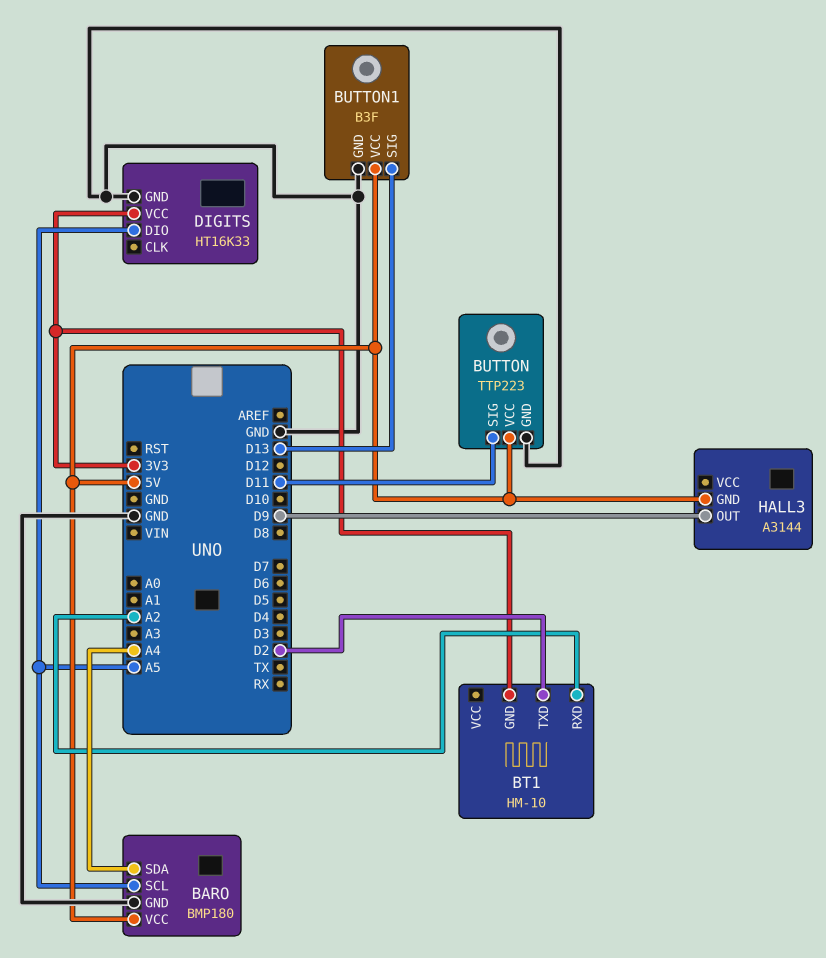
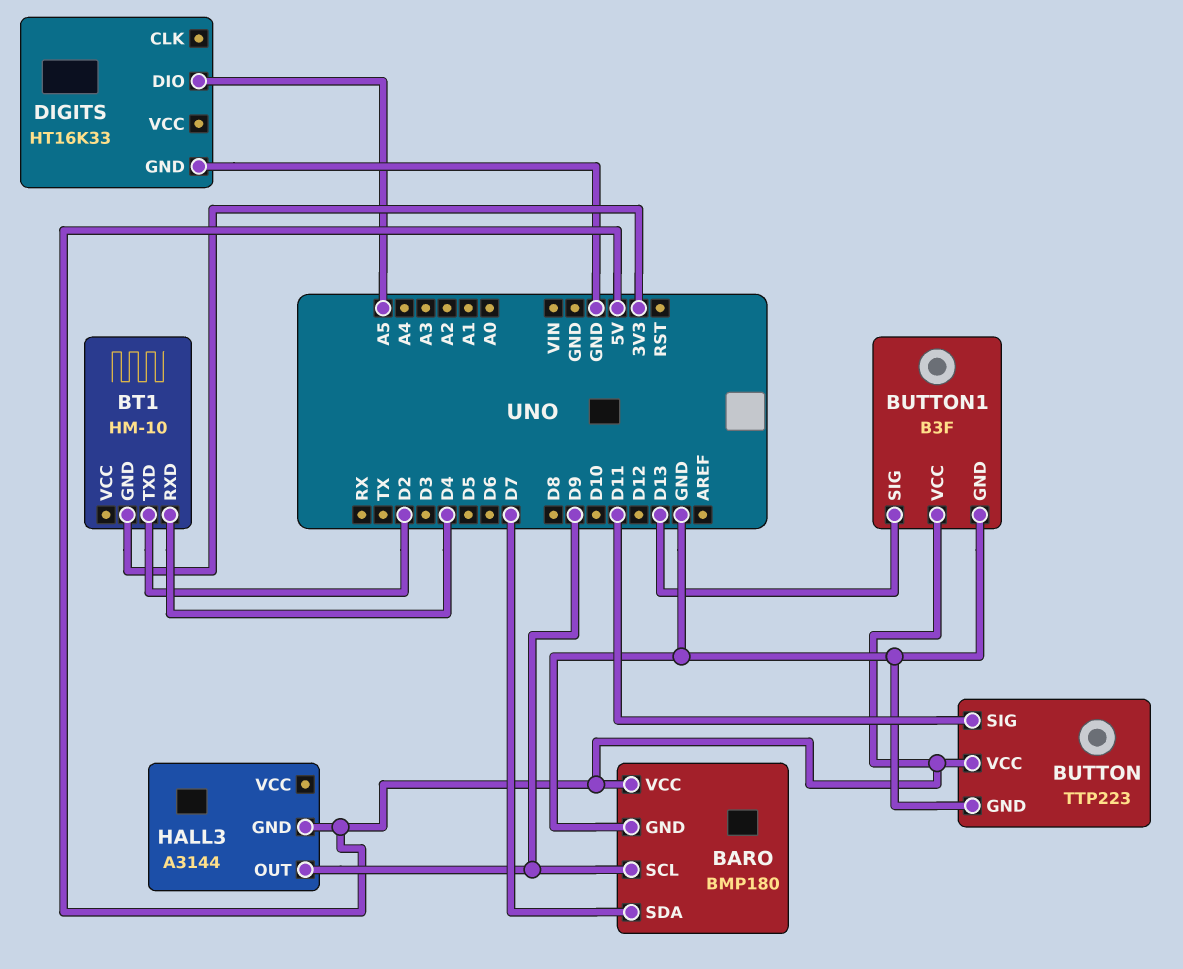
BARO pin SCL: A5 -> D9
BARO pin SDA: A4 -> D7
BT1 pin RXD: A2 -> D4
DIGITS pin VCC: 3V3 -> none

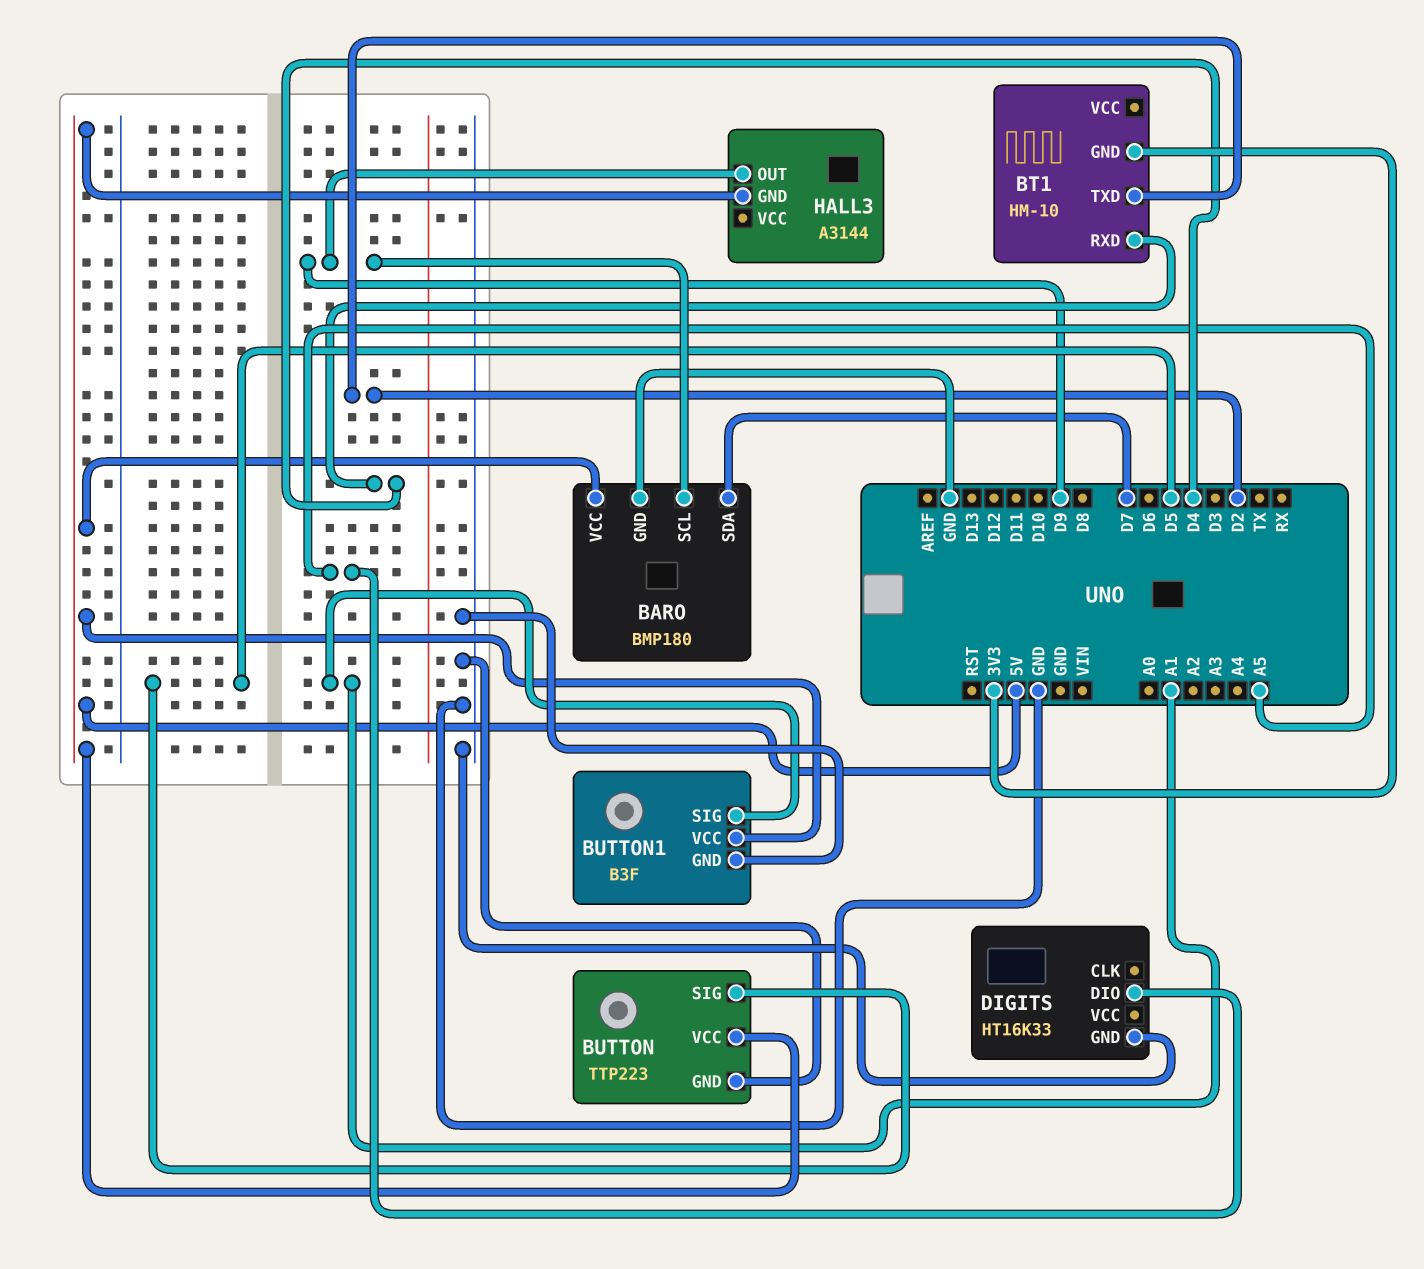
BUTTON pin SIG: D11 -> D5
BUTTON1 pin SIG: D13 -> A1

